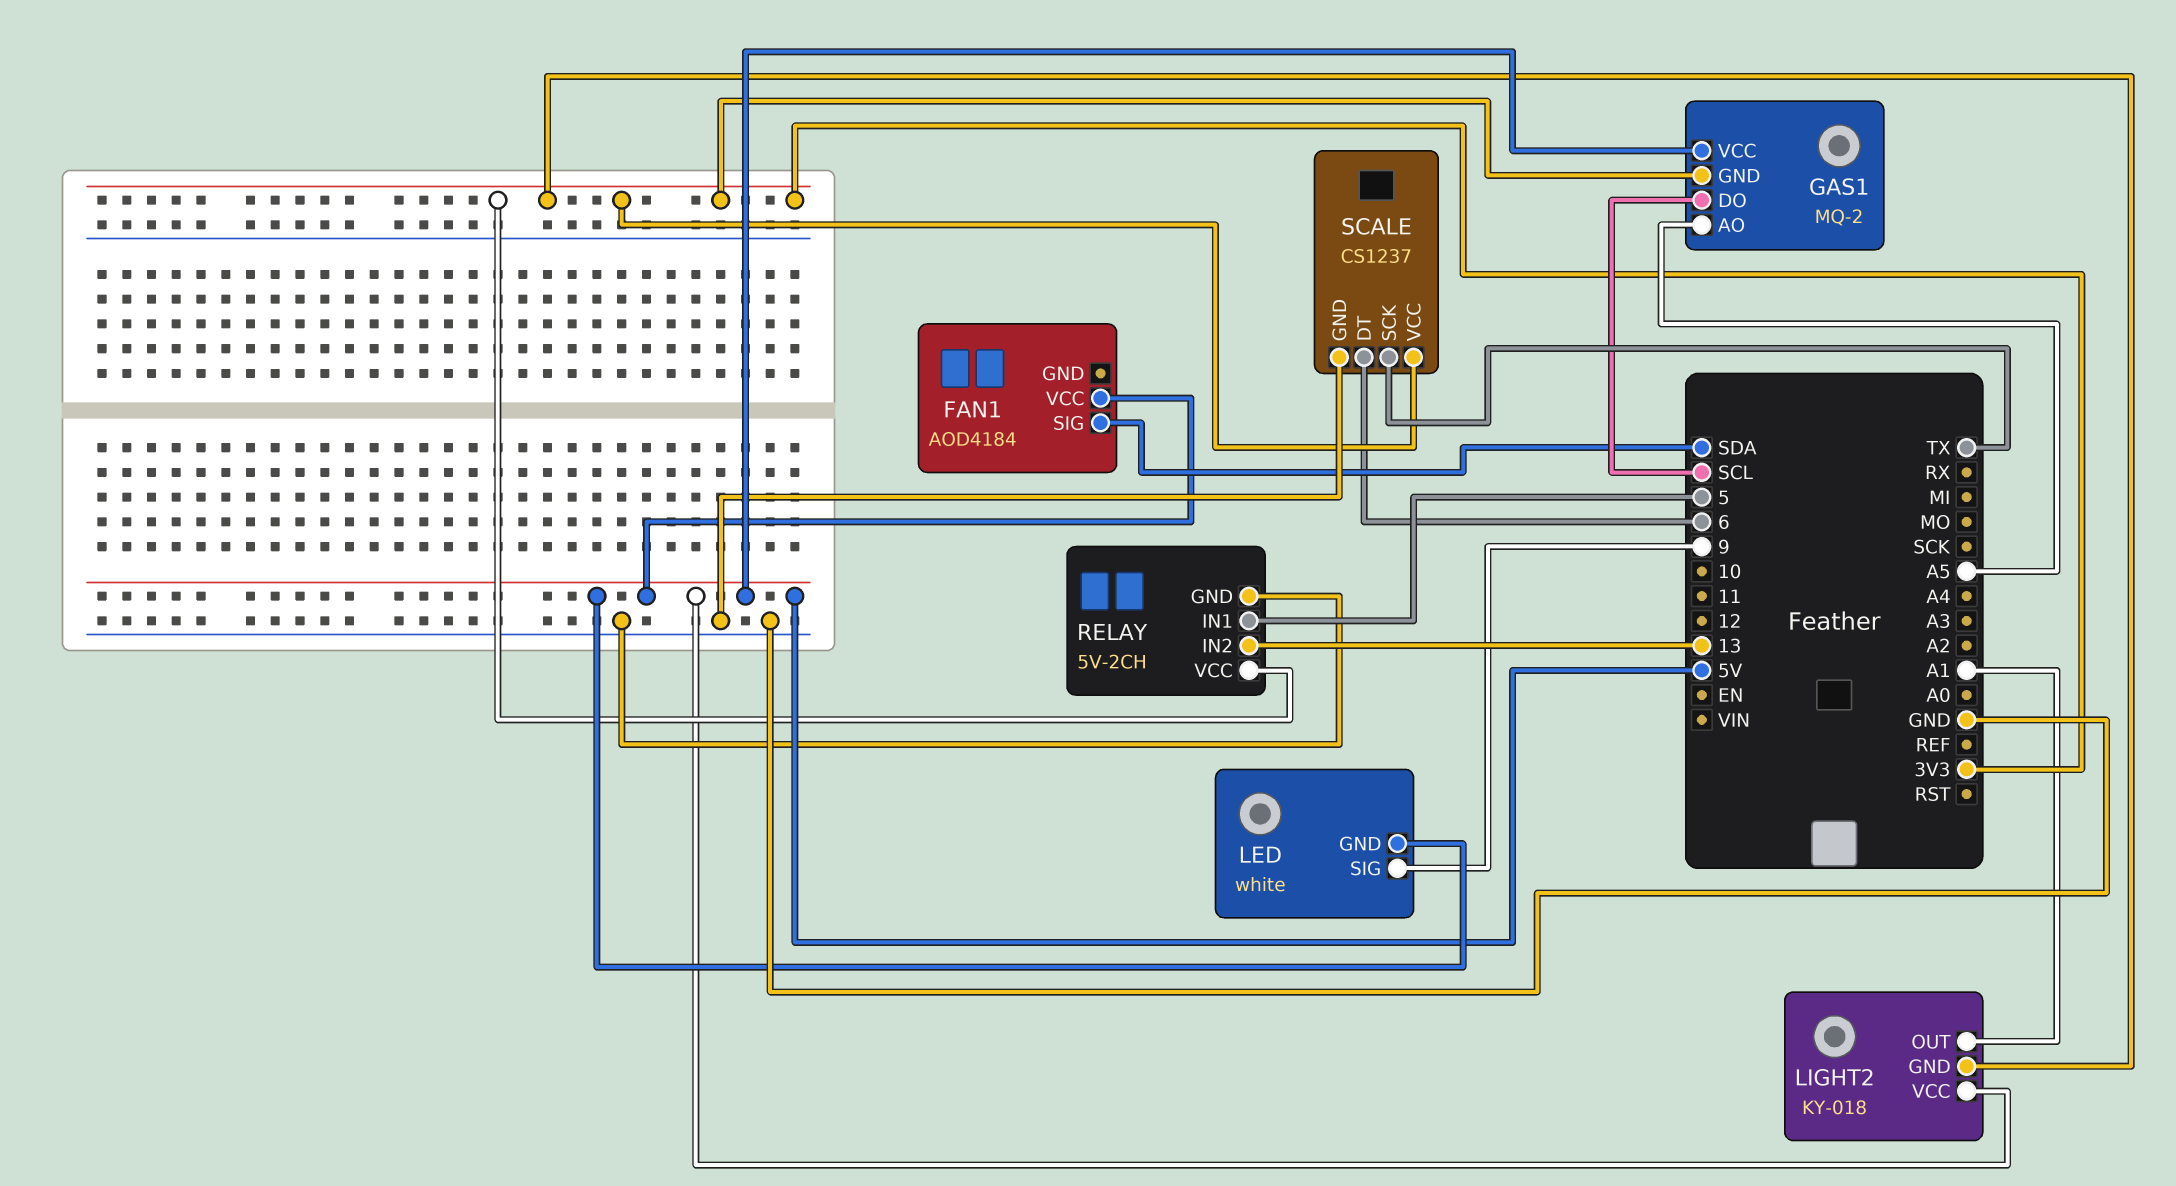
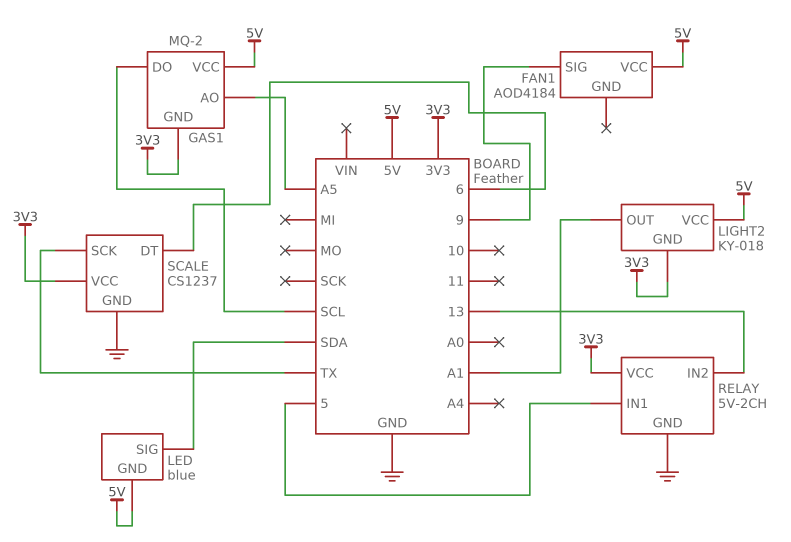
FAN1 pin SIG: SDA -> 9
LED: white -> blue
LED pin SIG: 9 -> SDA

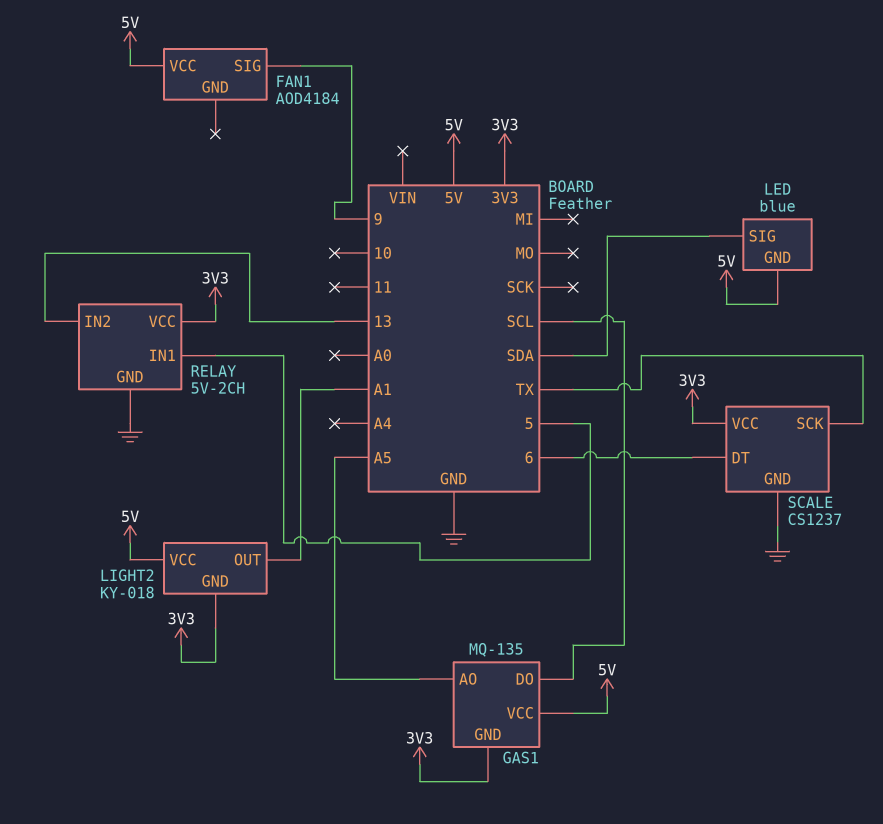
GAS1: MQ-2 -> MQ-135

